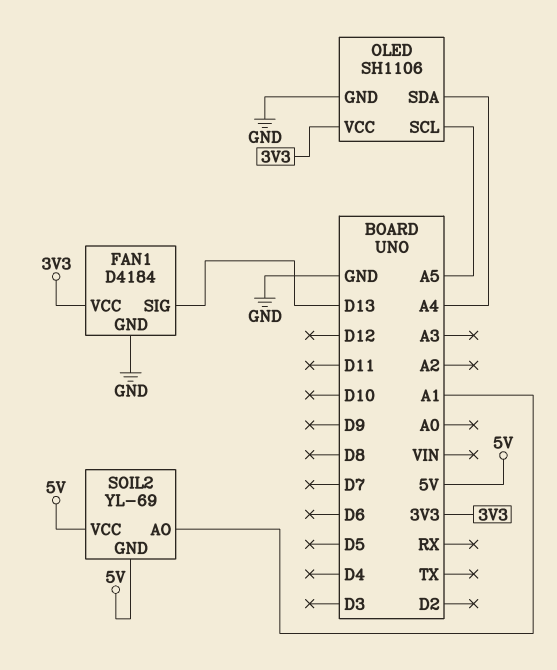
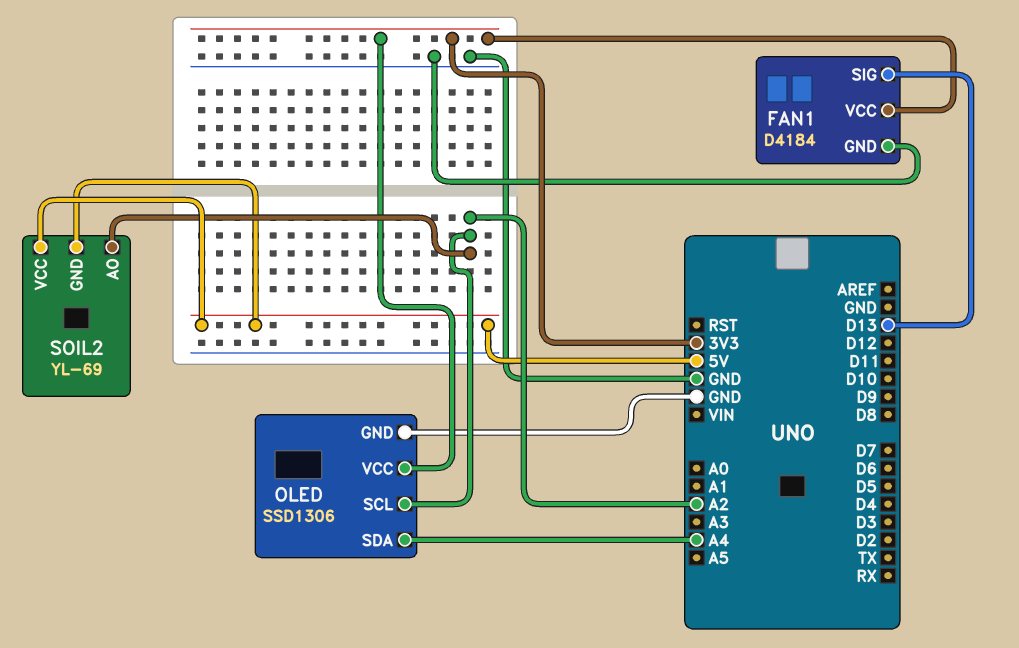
OLED: SH1106 -> SSD1306
OLED pin SCL: A5 -> A2
SOIL2 pin AO: A1 -> A2

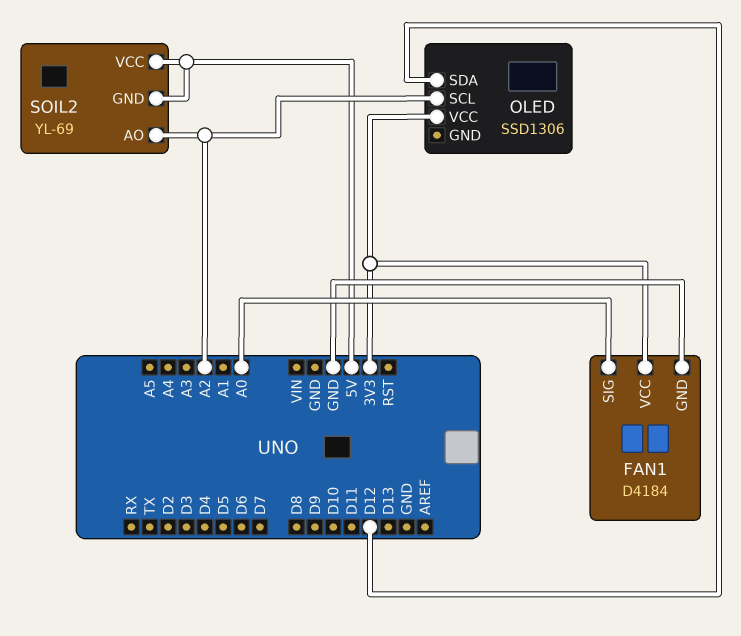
FAN1 pin SIG: D13 -> A0
OLED pin GND: GND -> none
OLED pin SDA: A4 -> D12

